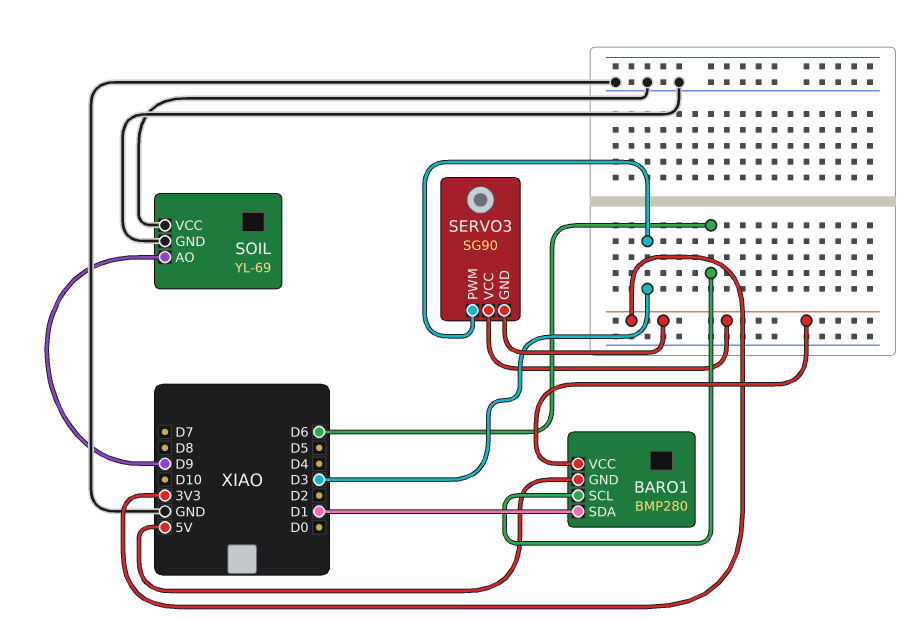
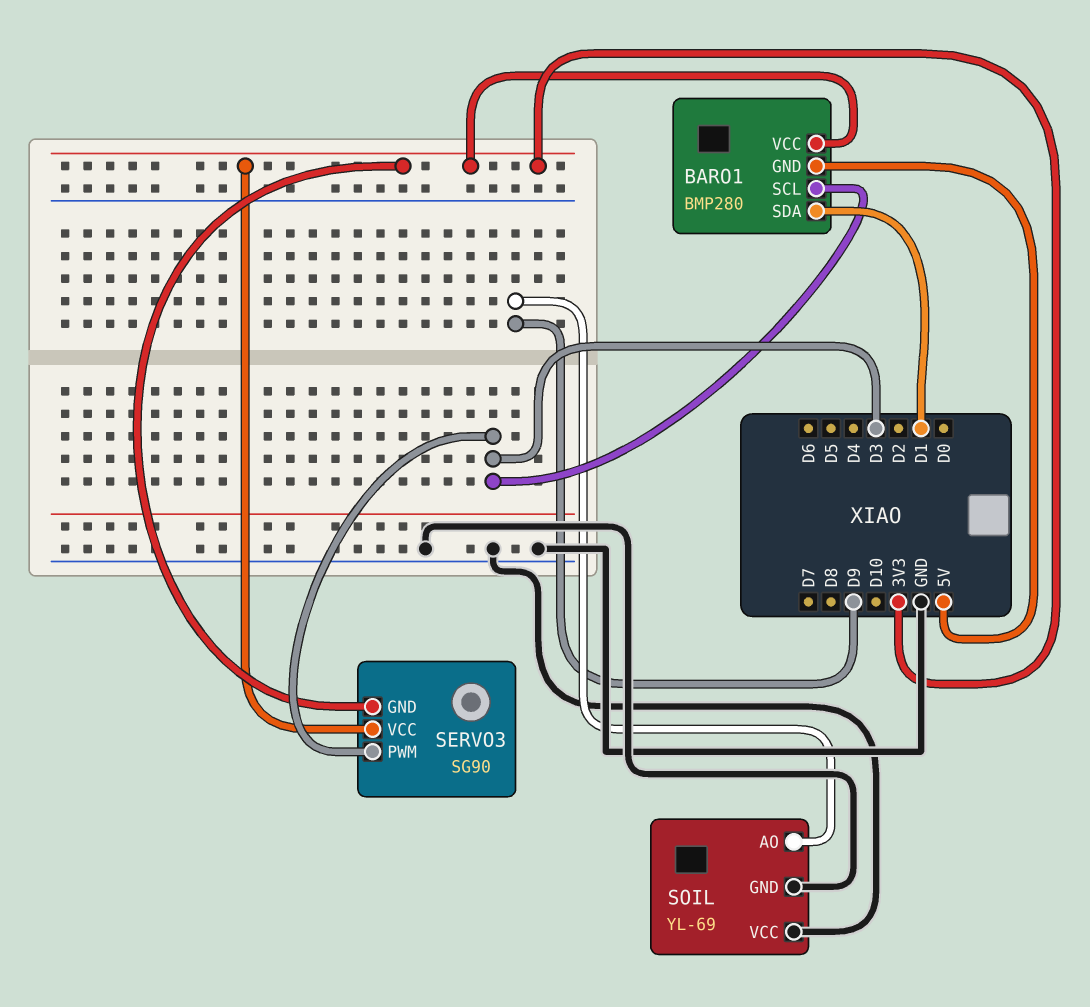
BARO1 pin SCL: D6 -> D3

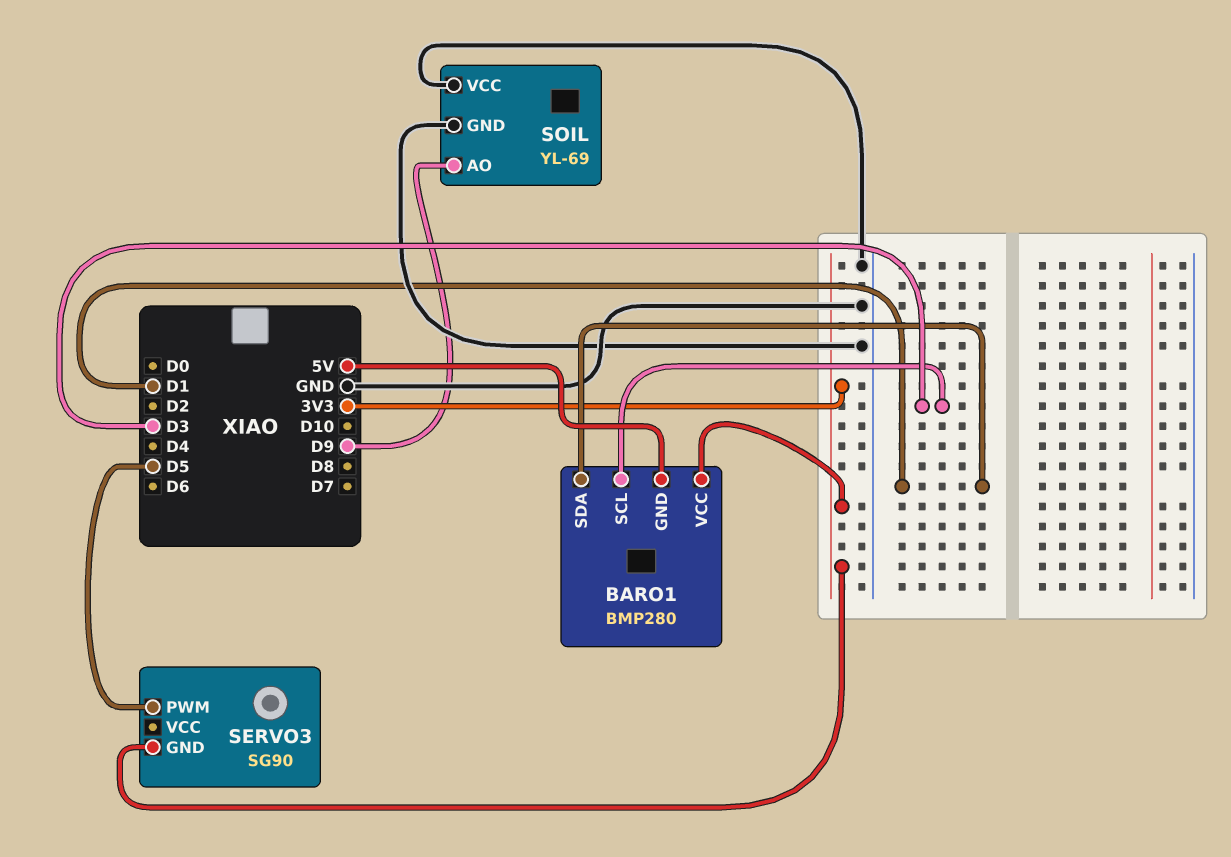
SERVO3 pin PWM: D3 -> D5
SERVO3 pin VCC: 3V3 -> none

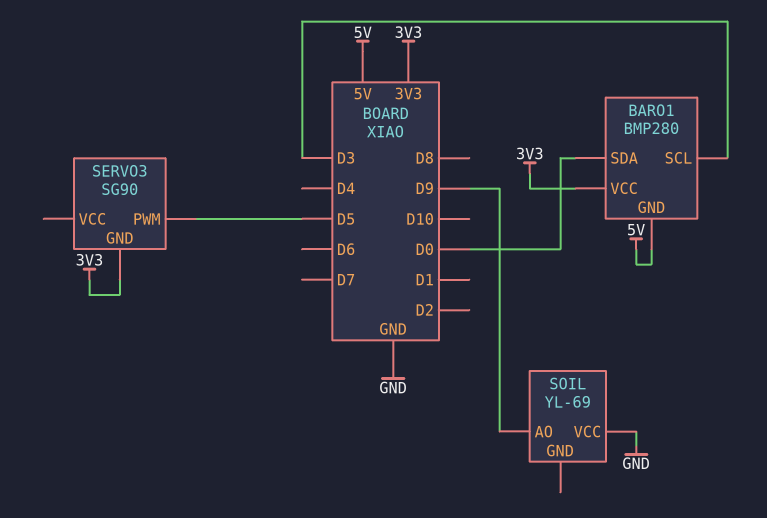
BARO1 pin SDA: D1 -> D0
SOIL pin GND: GND -> none

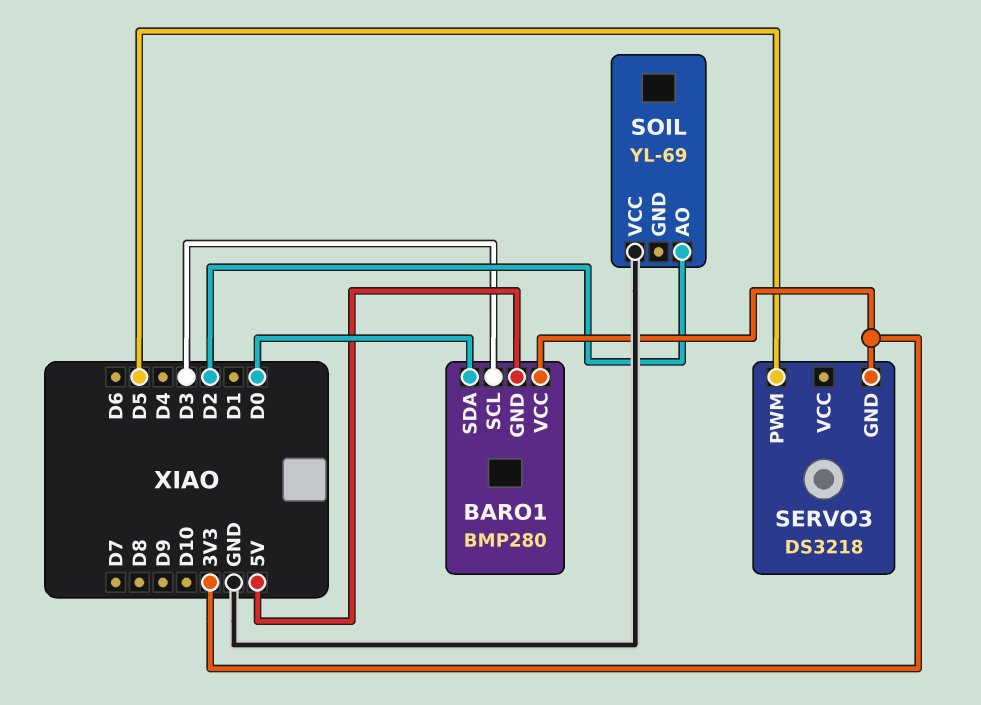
SERVO3: SG90 -> DS3218
SOIL pin AO: D9 -> D2

